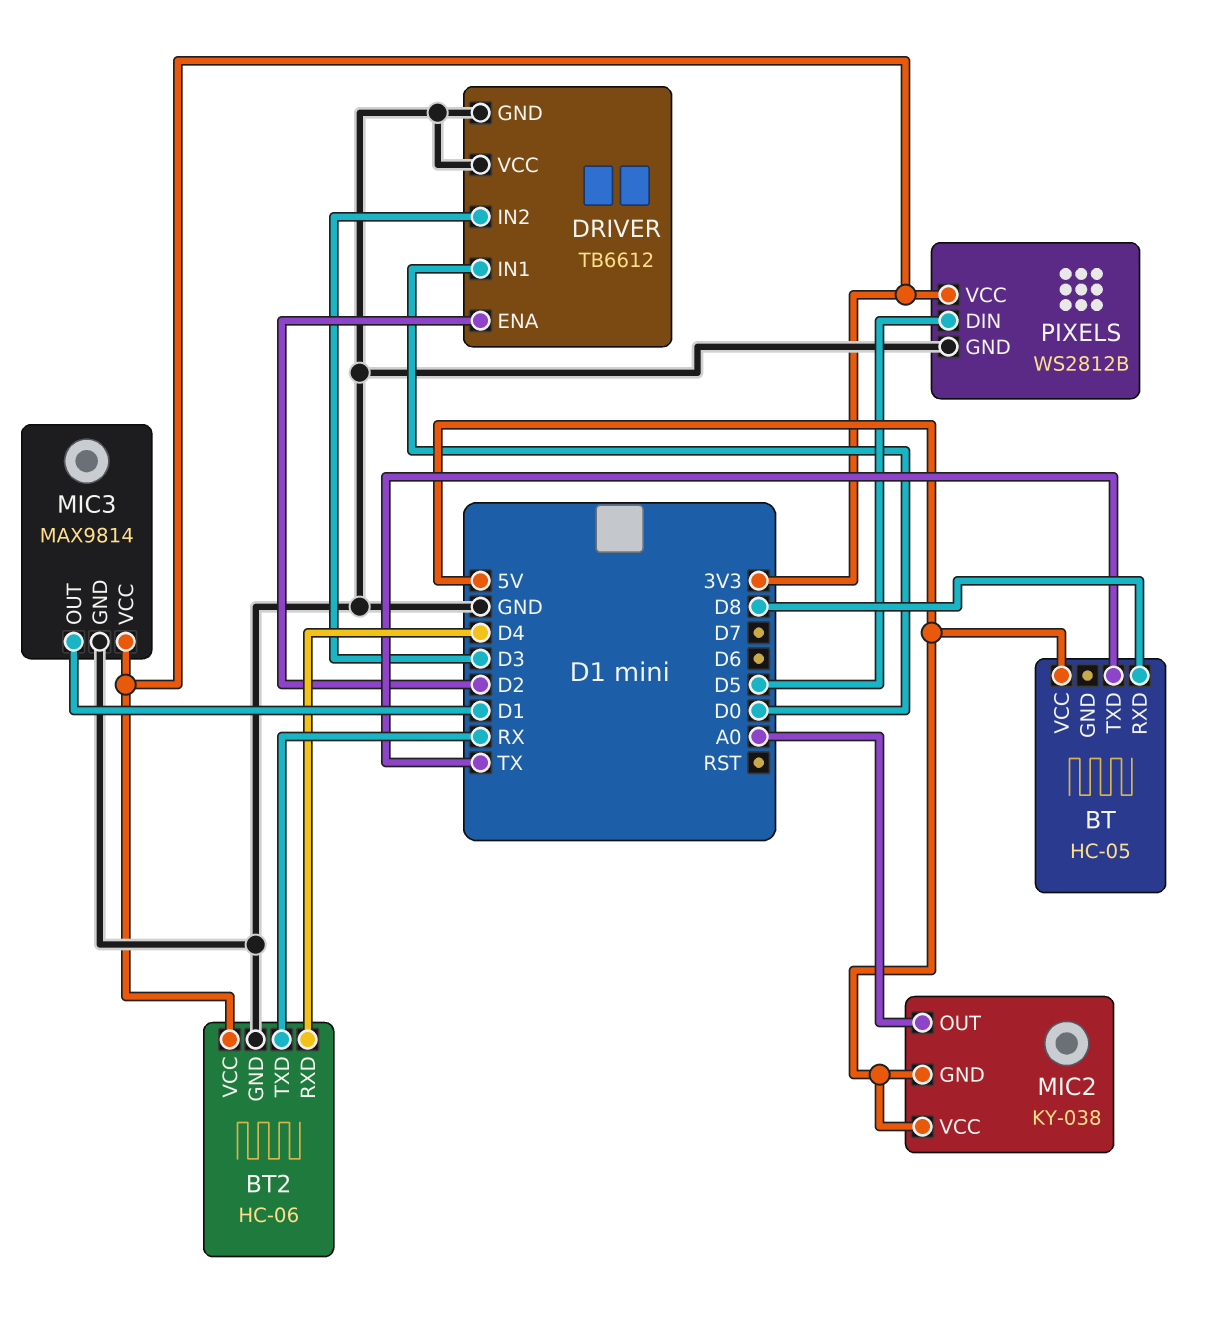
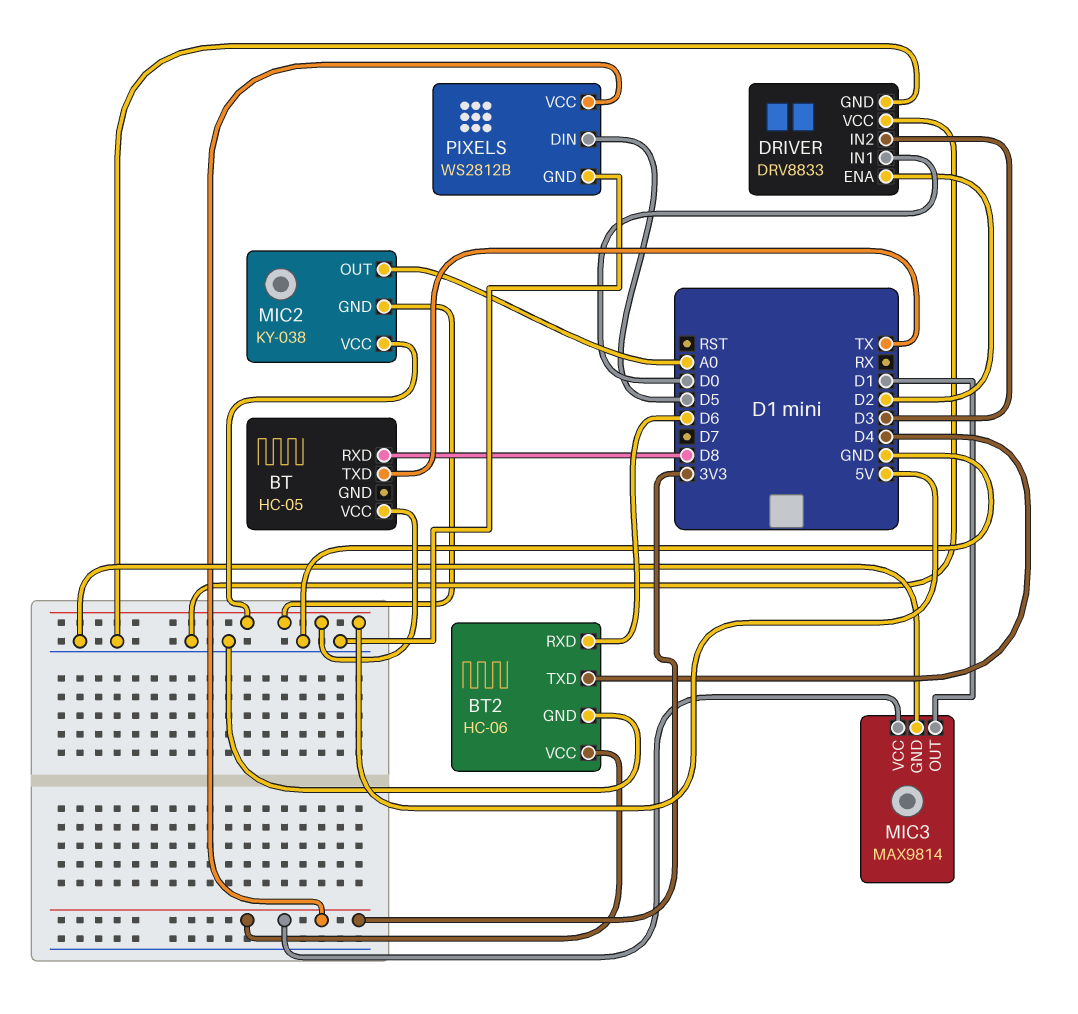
BT2 pin RXD: D4 -> D6
BT2 pin TXD: RX -> D4
DRIVER: TB6612 -> DRV8833

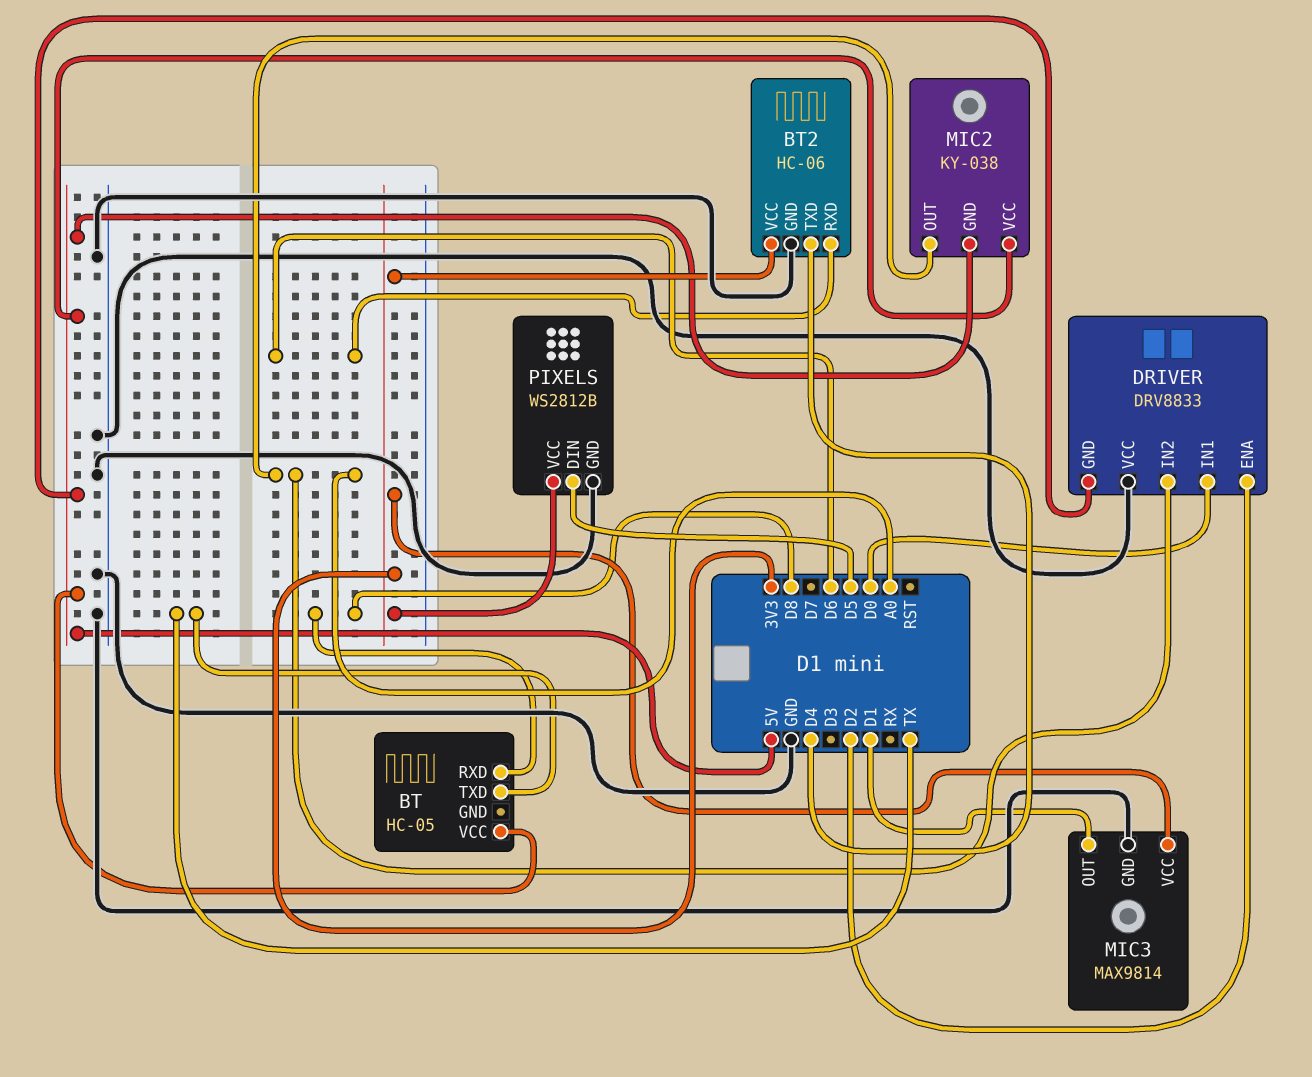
DRIVER pin GND: GND -> 5V
DRIVER pin IN2: D3 -> A0

